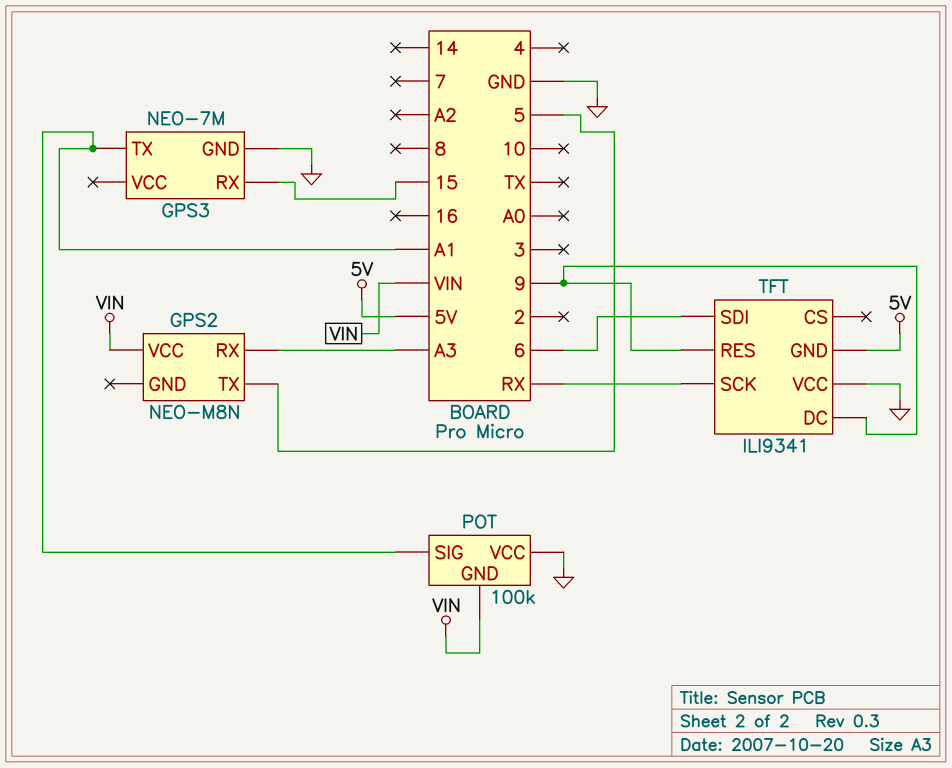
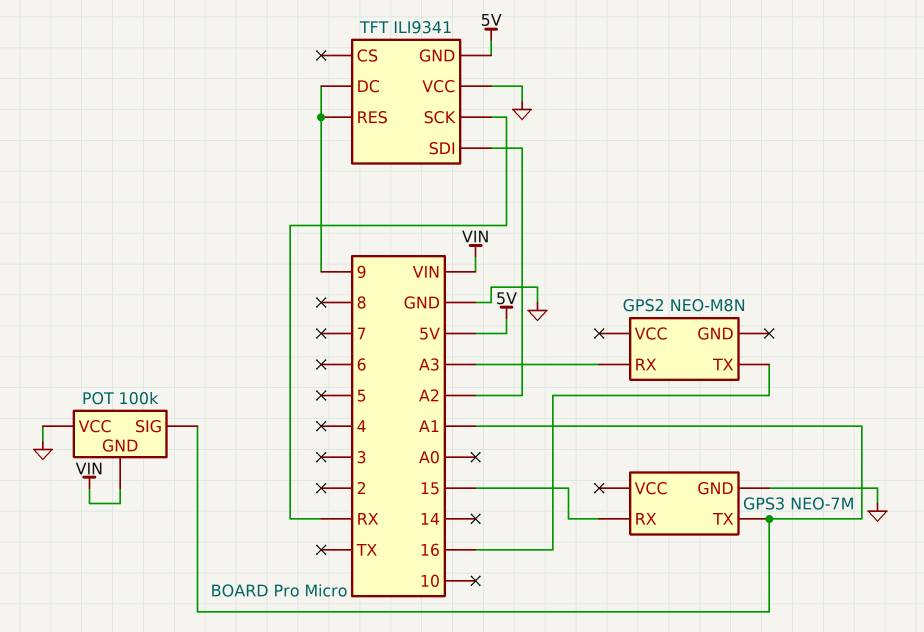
GPS2 pin TX: 5 -> 16
GPS2 pin VCC: VIN -> none
TFT pin SDI: 6 -> A2

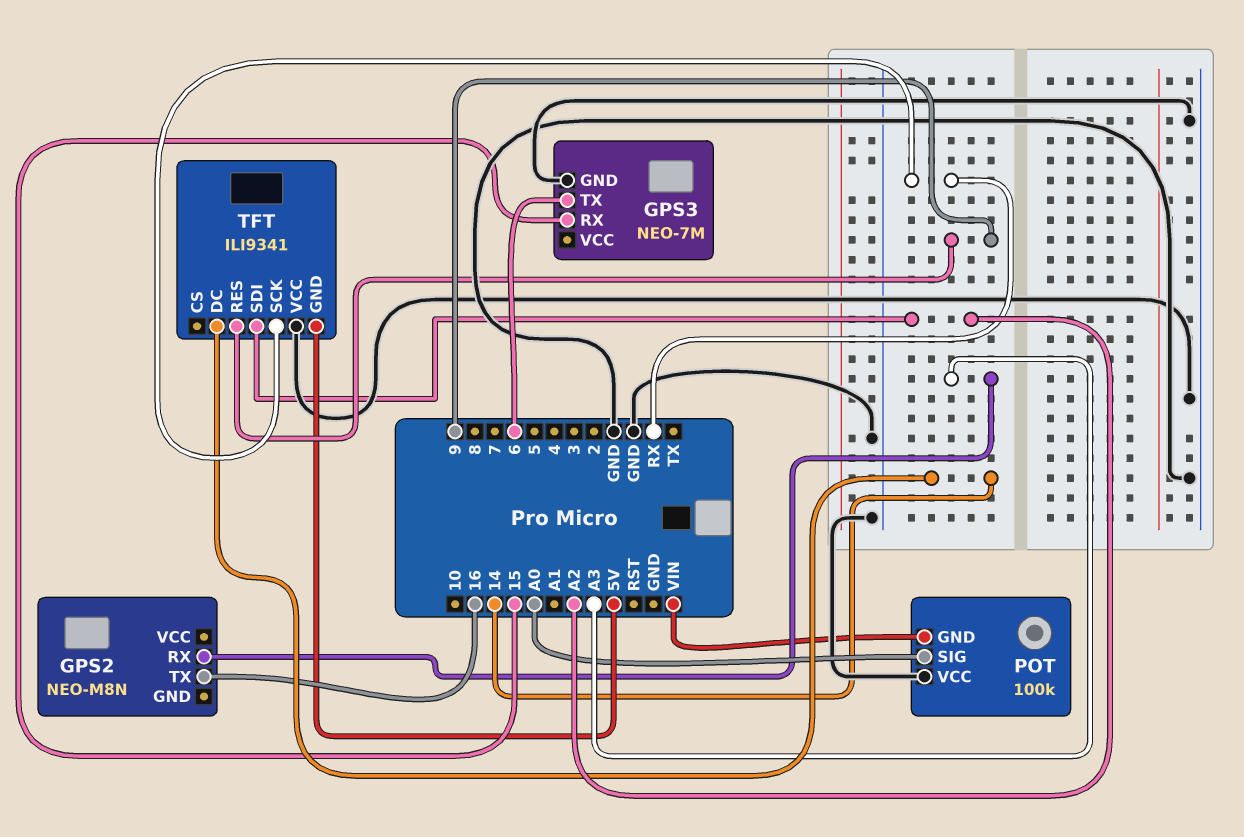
GPS3 pin TX: A1 -> 6
POT pin SIG: A1 -> A0
TFT pin DC: 9 -> 14

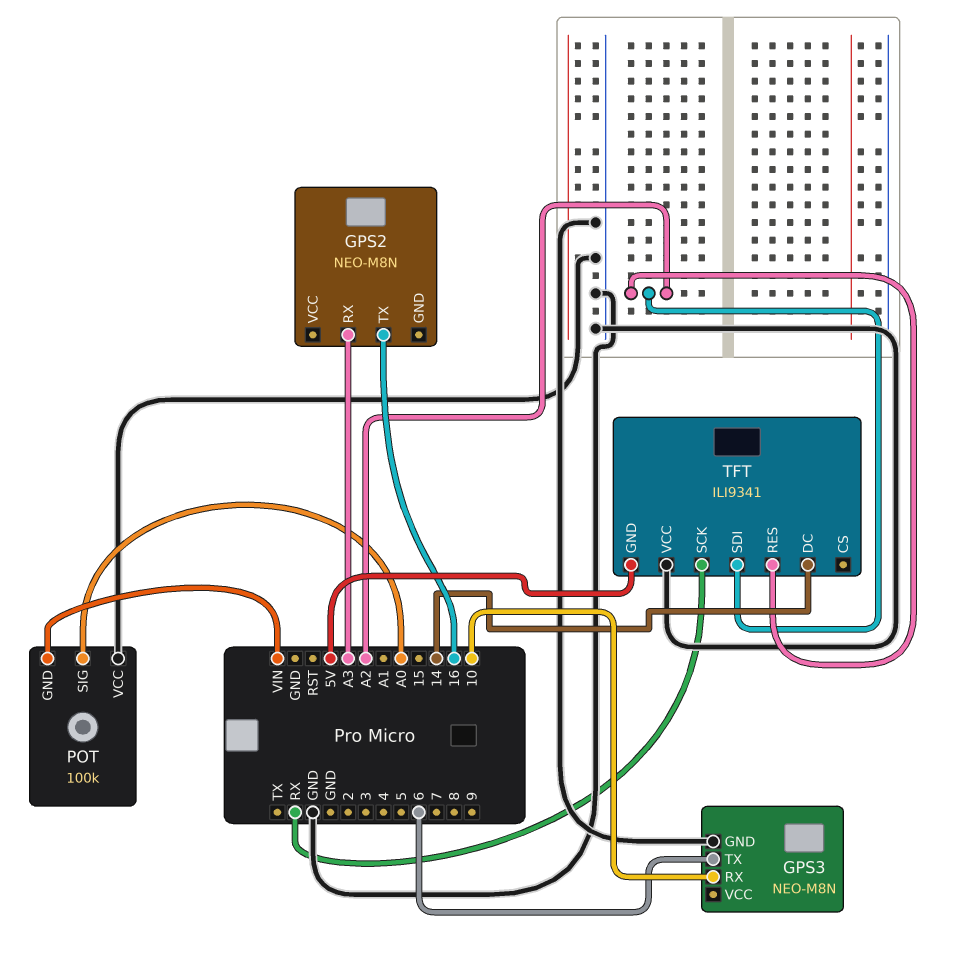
GPS3: NEO-7M -> NEO-M8N
GPS3 pin RX: 15 -> 10
TFT pin RES: 9 -> A2

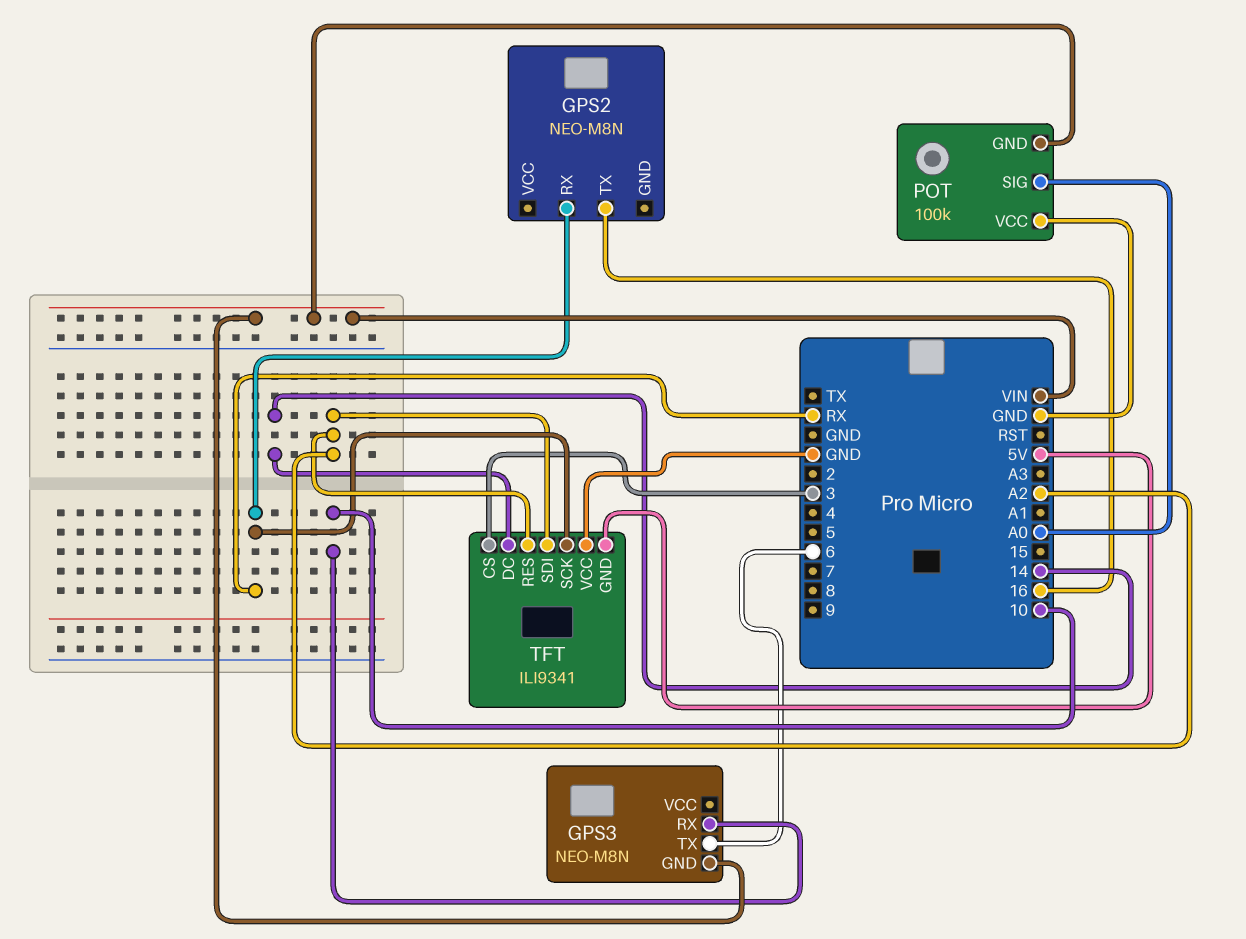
GPS2 pin RX: A3 -> RX
GPS3 pin GND: GND -> VIN
TFT pin CS: none -> 3

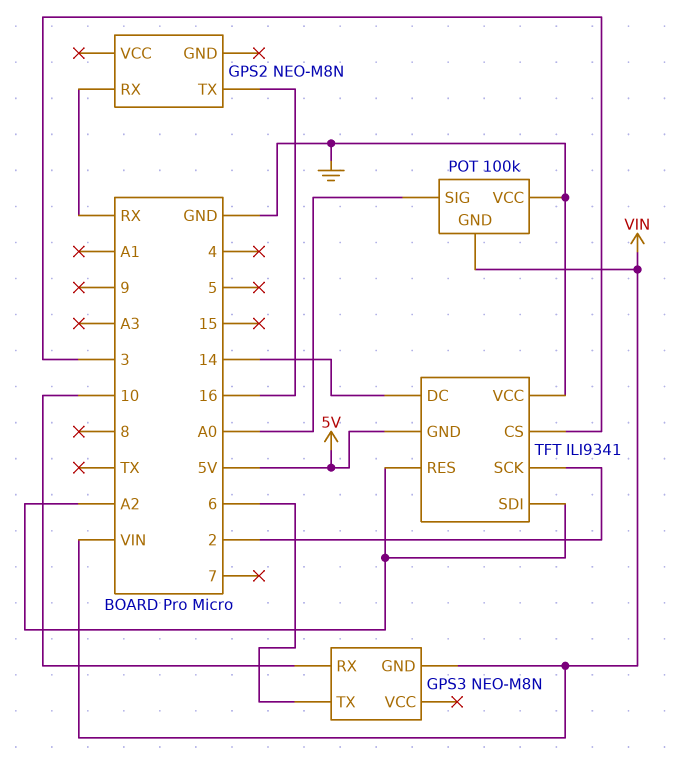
TFT pin SCK: RX -> 2

